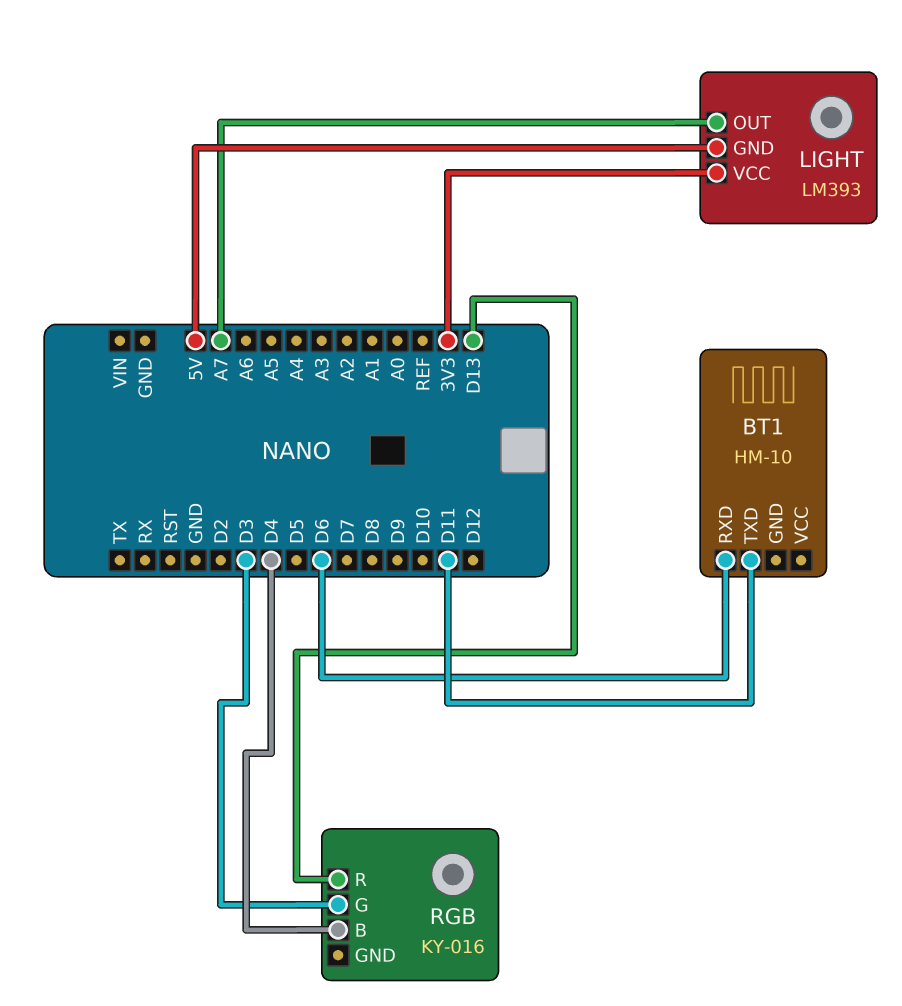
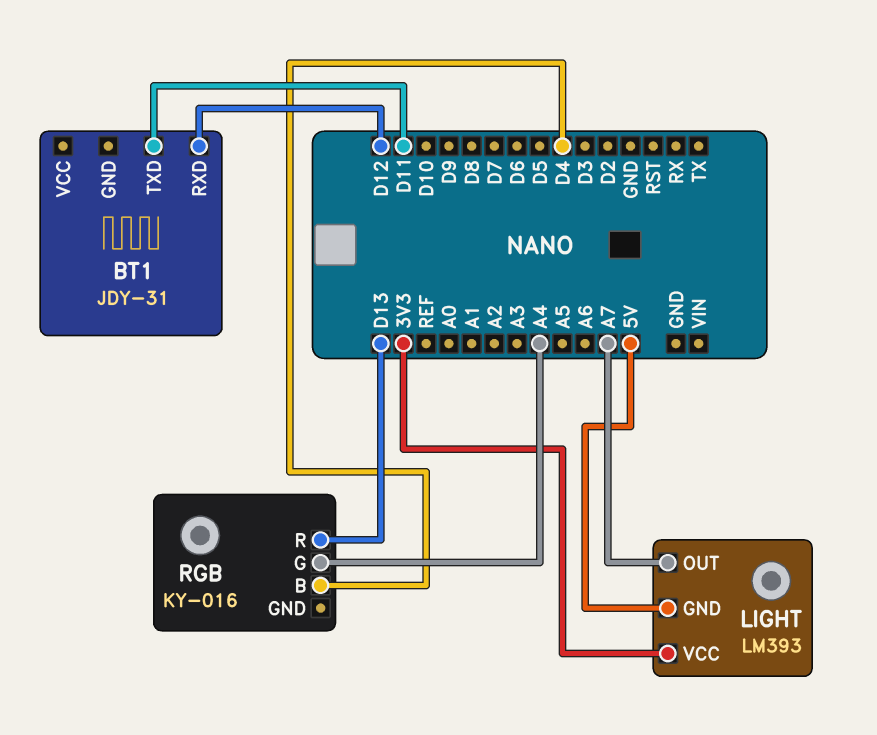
BT1: HM-10 -> JDY-31
BT1 pin RXD: D6 -> D12
RGB pin G: D3 -> A4

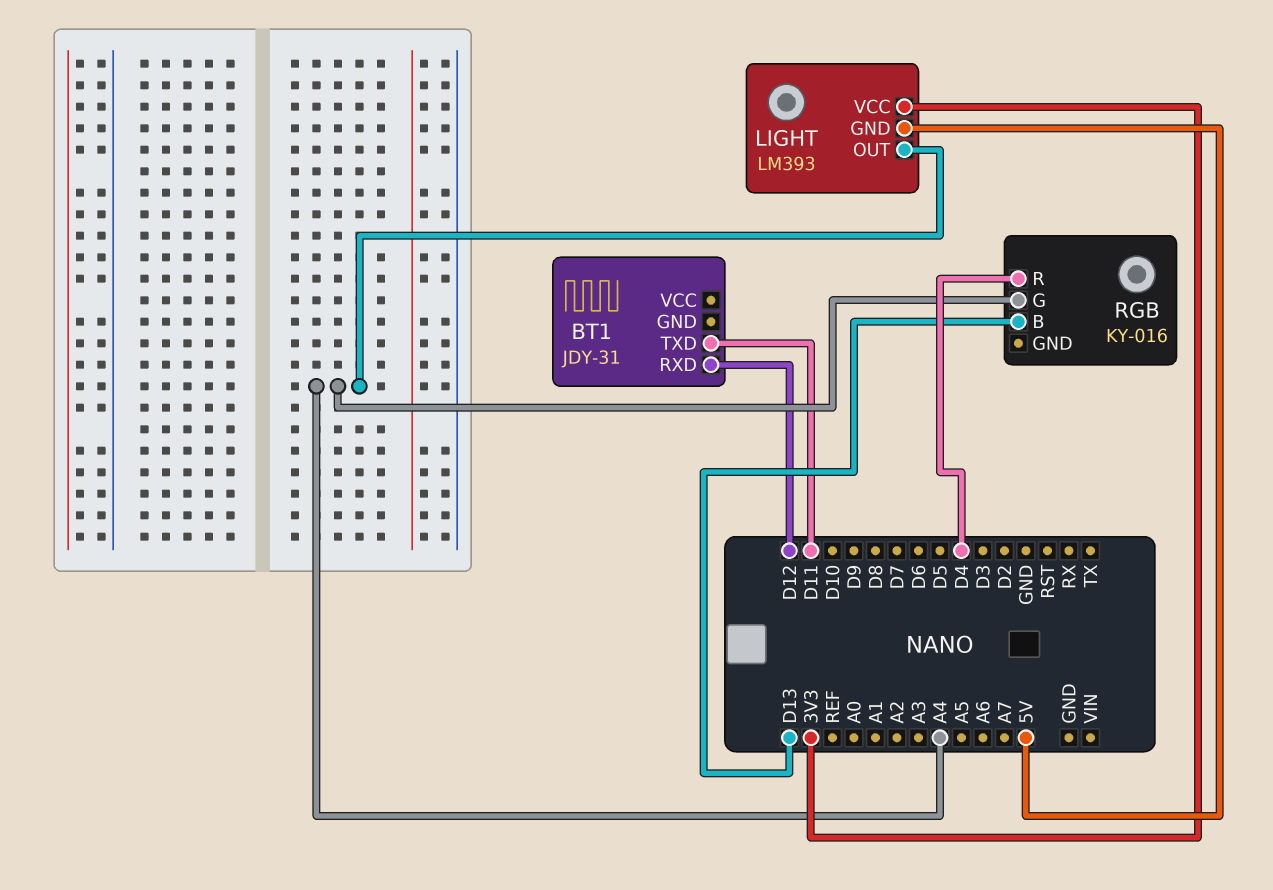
LIGHT pin OUT: A7 -> A4
RGB pin B: D4 -> D13
RGB pin R: D13 -> D4

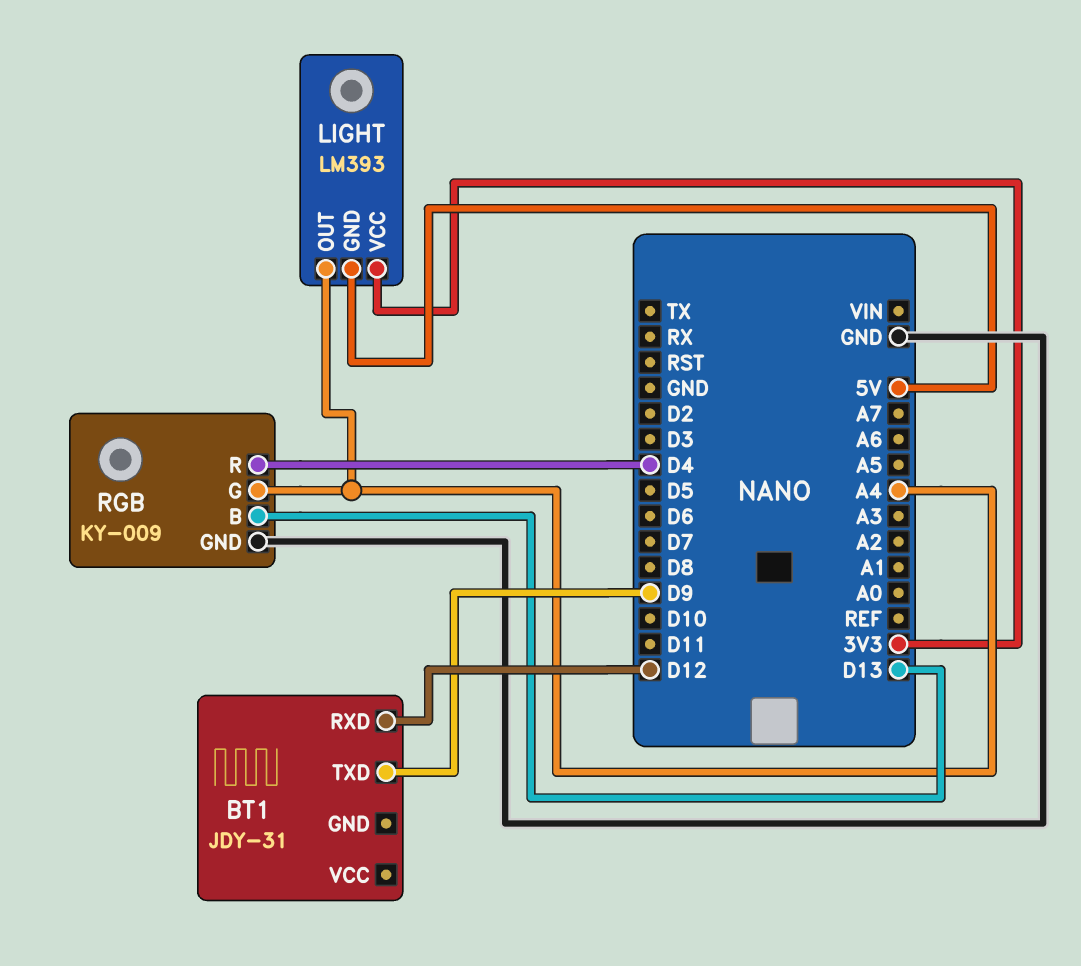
BT1 pin TXD: D11 -> D9
RGB: KY-016 -> KY-009
RGB pin GND: none -> GND

